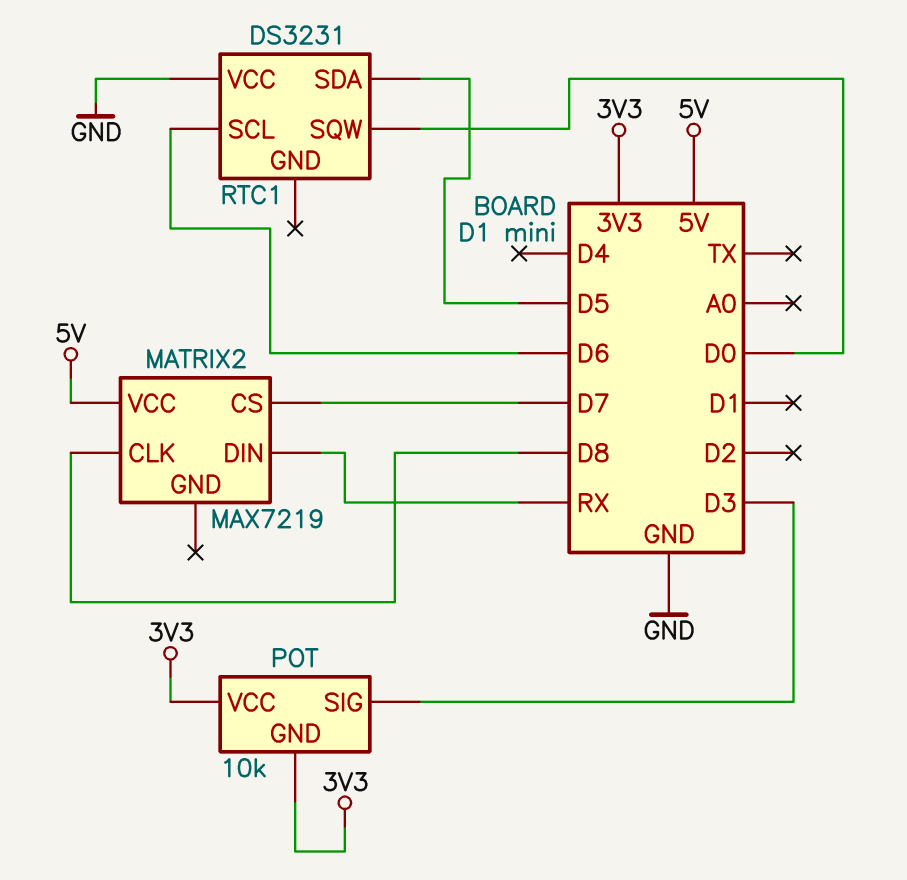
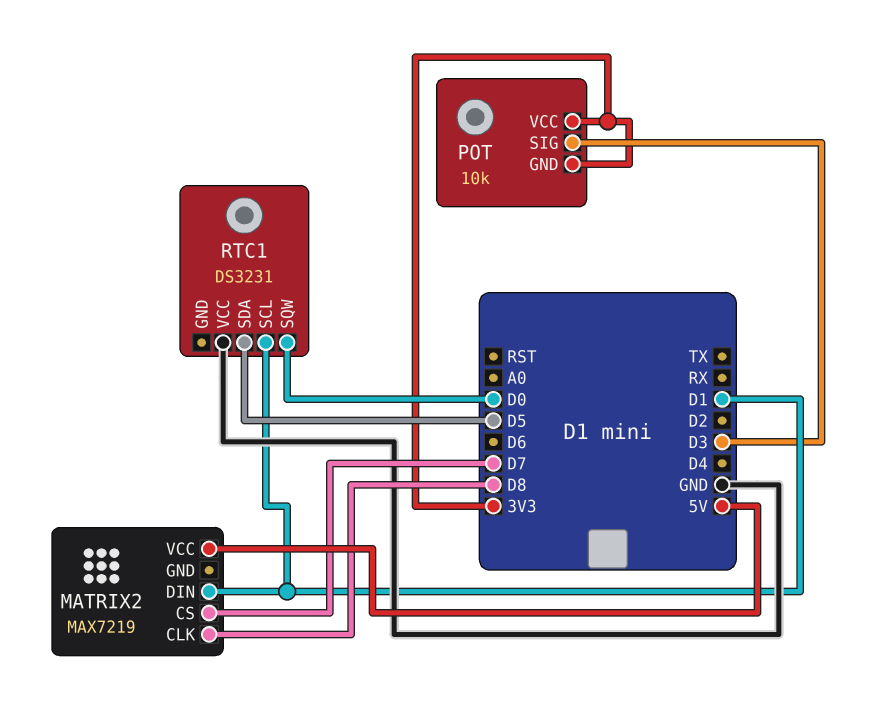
MATRIX2 pin DIN: RX -> D1
RTC1 pin SCL: D6 -> D1

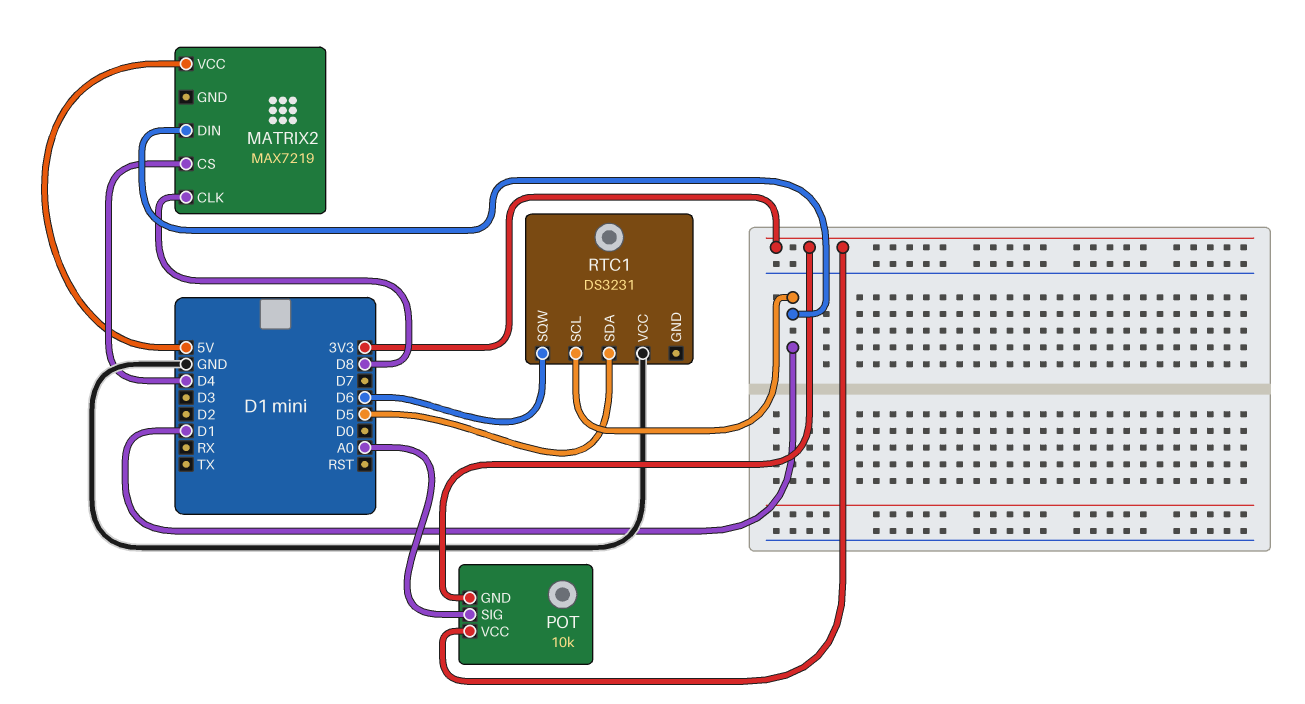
MATRIX2 pin CS: D7 -> D4
POT pin SIG: D3 -> A0
RTC1 pin SQW: D0 -> D6

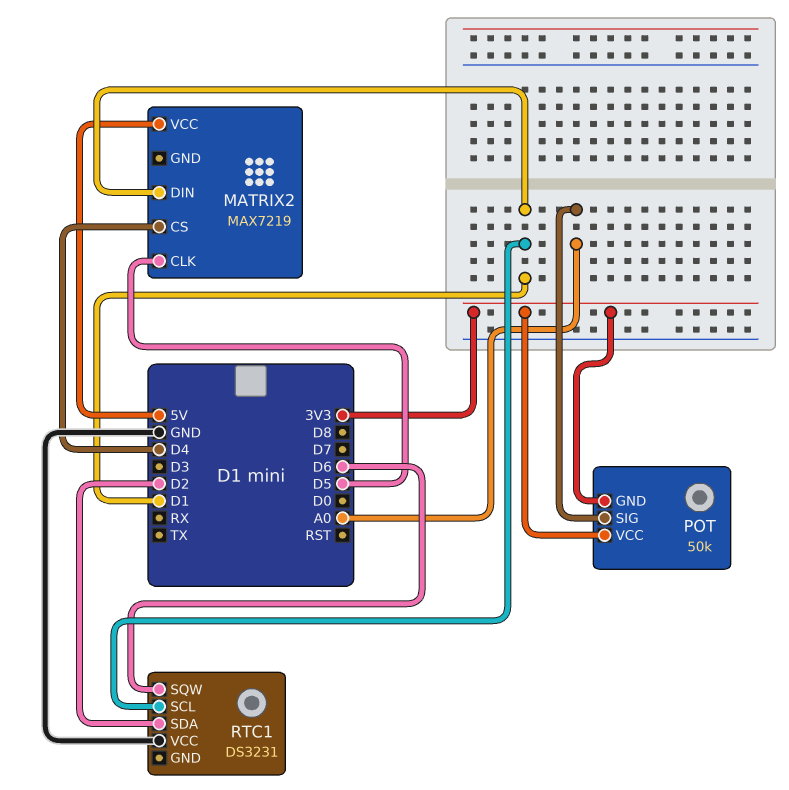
MATRIX2 pin CLK: D8 -> D5
POT: 10k -> 50k
RTC1 pin SDA: D5 -> D2

